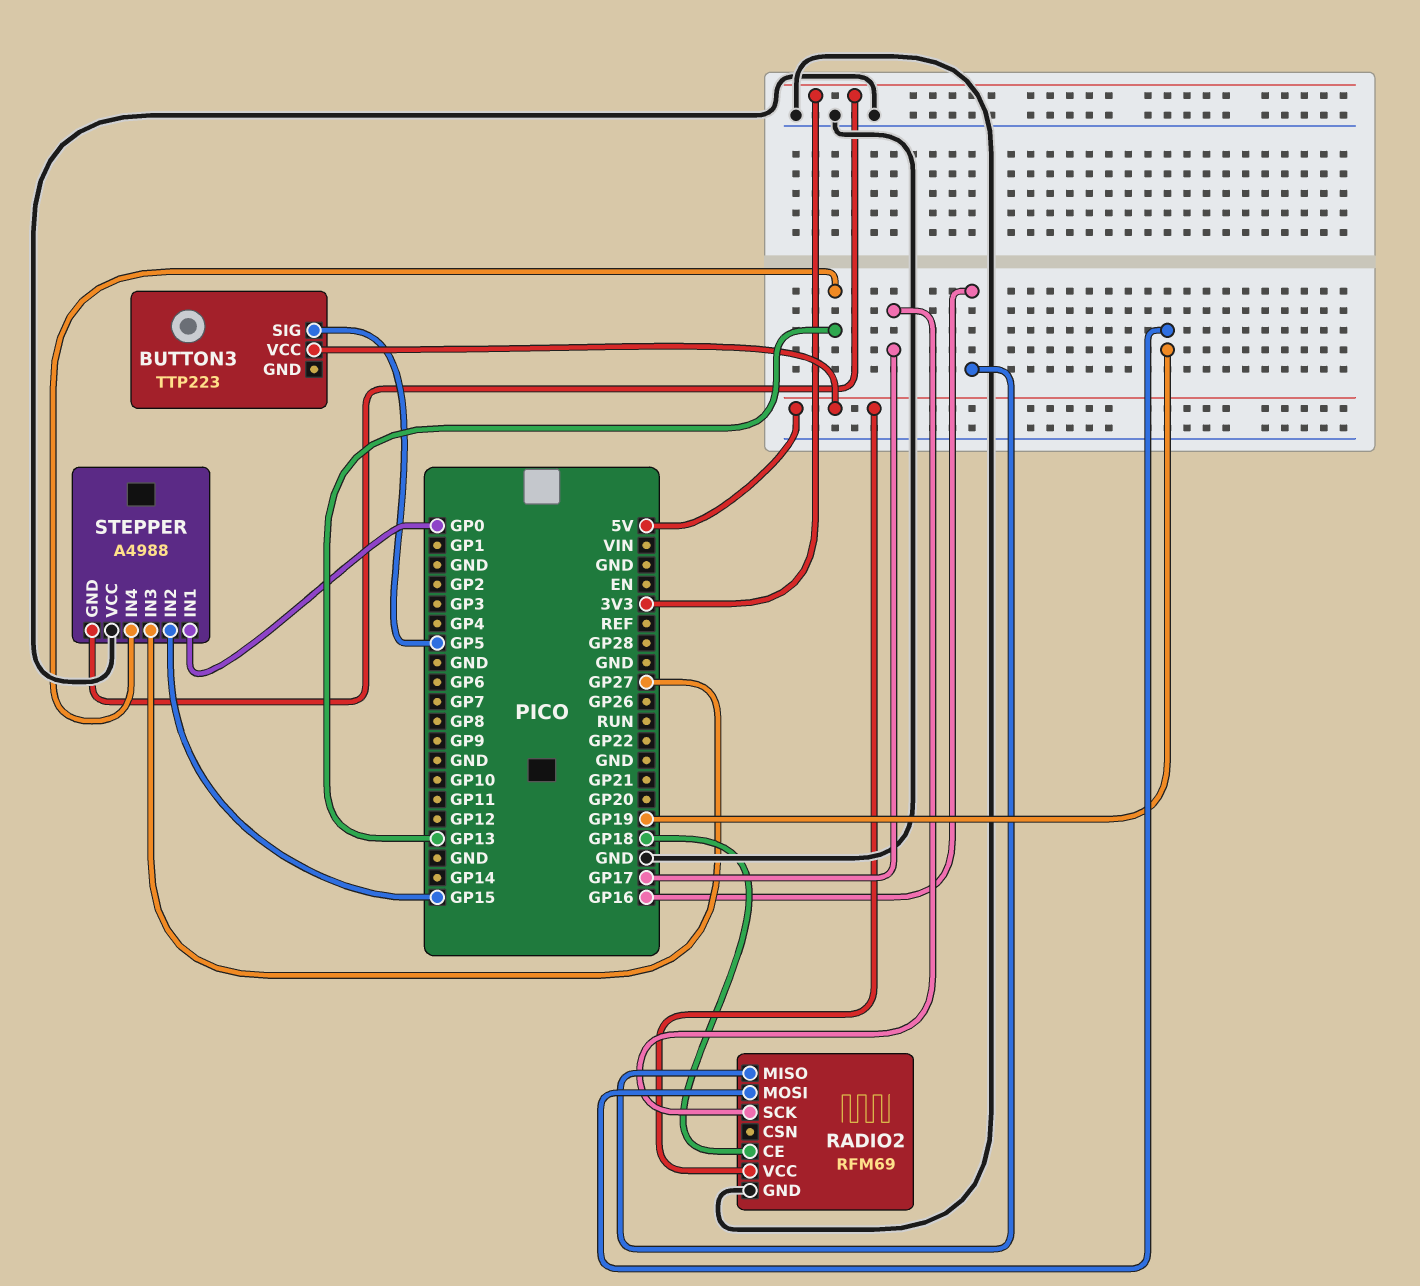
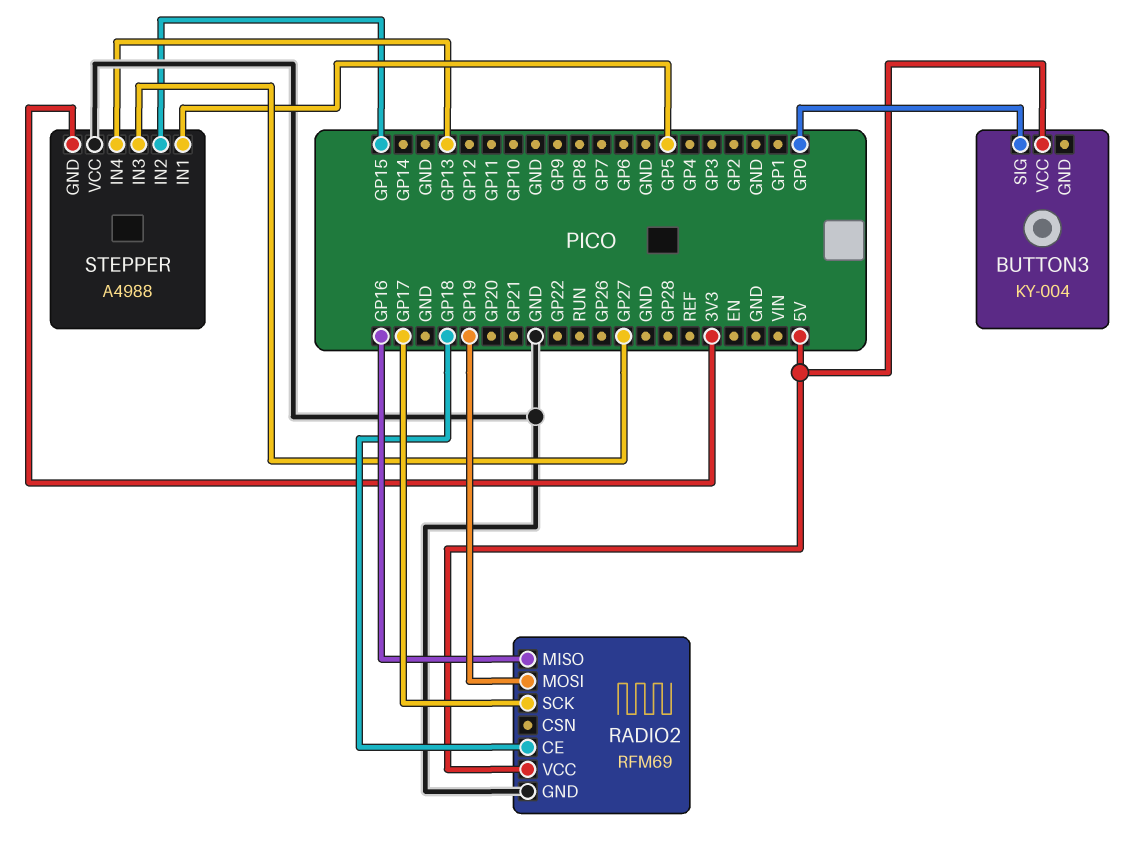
BUTTON3: TTP223 -> KY-004
BUTTON3 pin SIG: GP5 -> GP0
STEPPER pin IN1: GP0 -> GP5

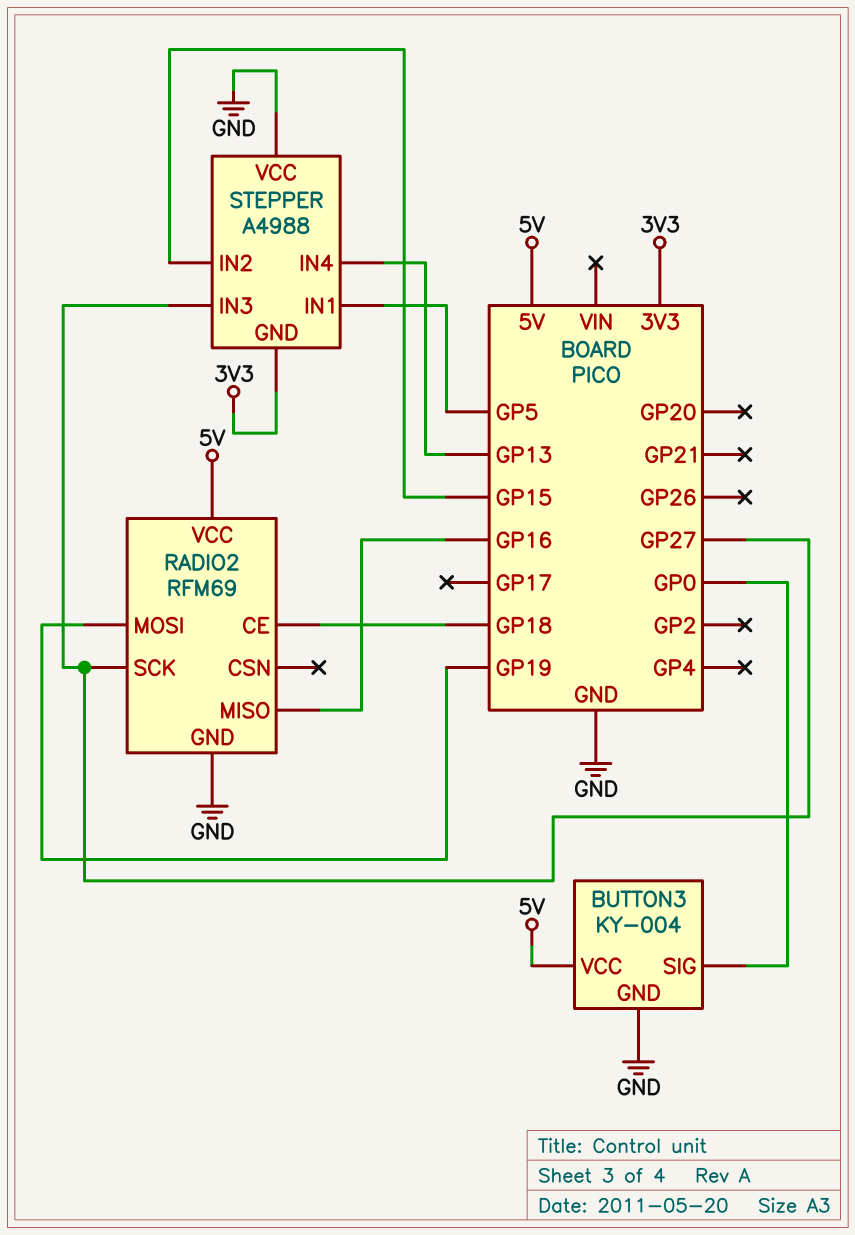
BUTTON3 pin GND: none -> GND
RADIO2 pin SCK: GP17 -> GP27

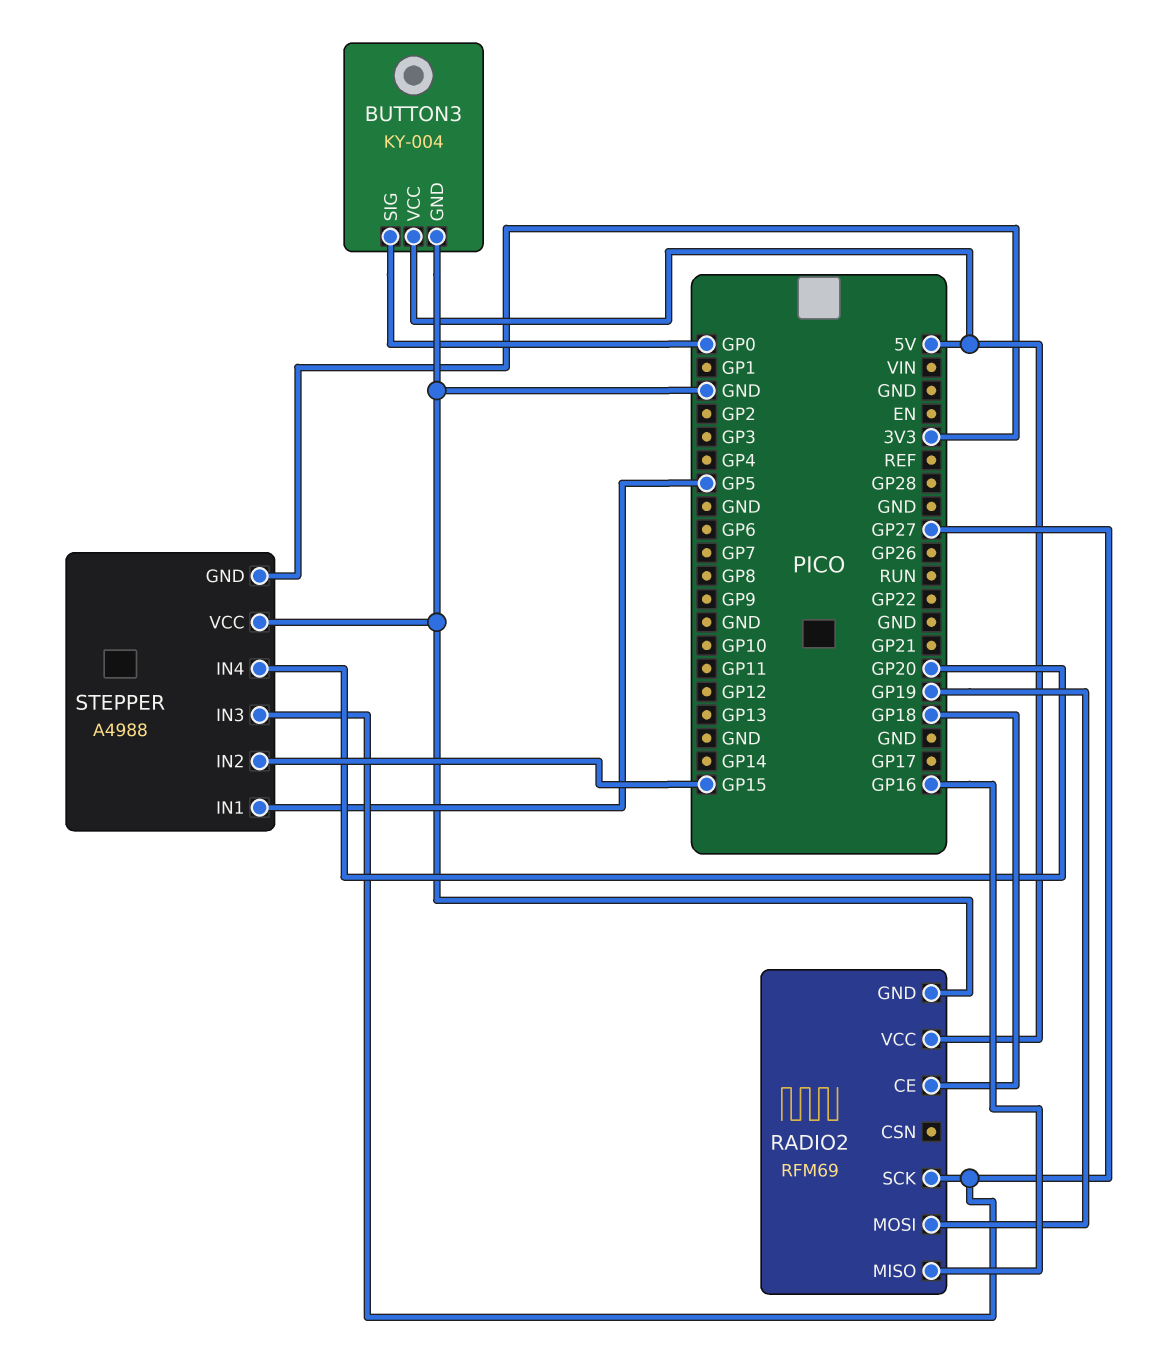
STEPPER pin IN4: GP13 -> GP20

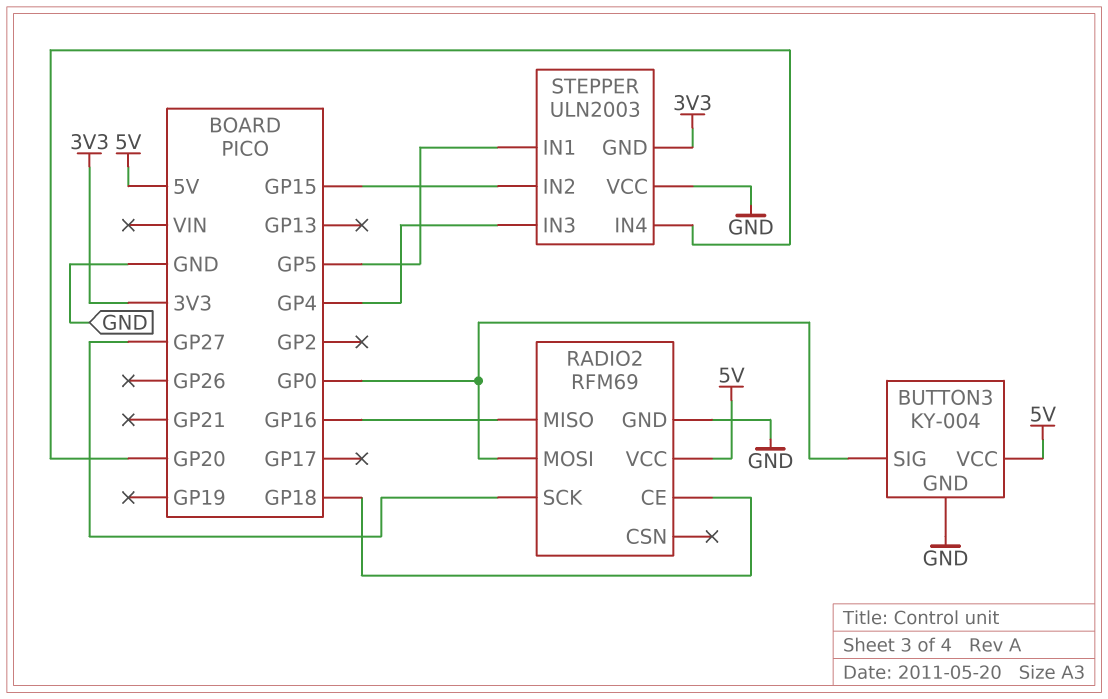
RADIO2 pin MOSI: GP19 -> GP0
STEPPER: A4988 -> ULN2003
STEPPER pin IN3: GP27 -> GP4

